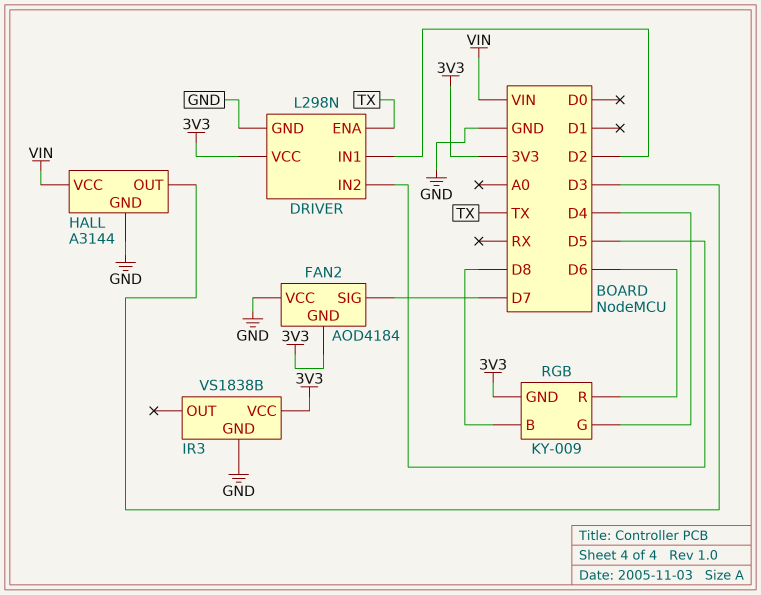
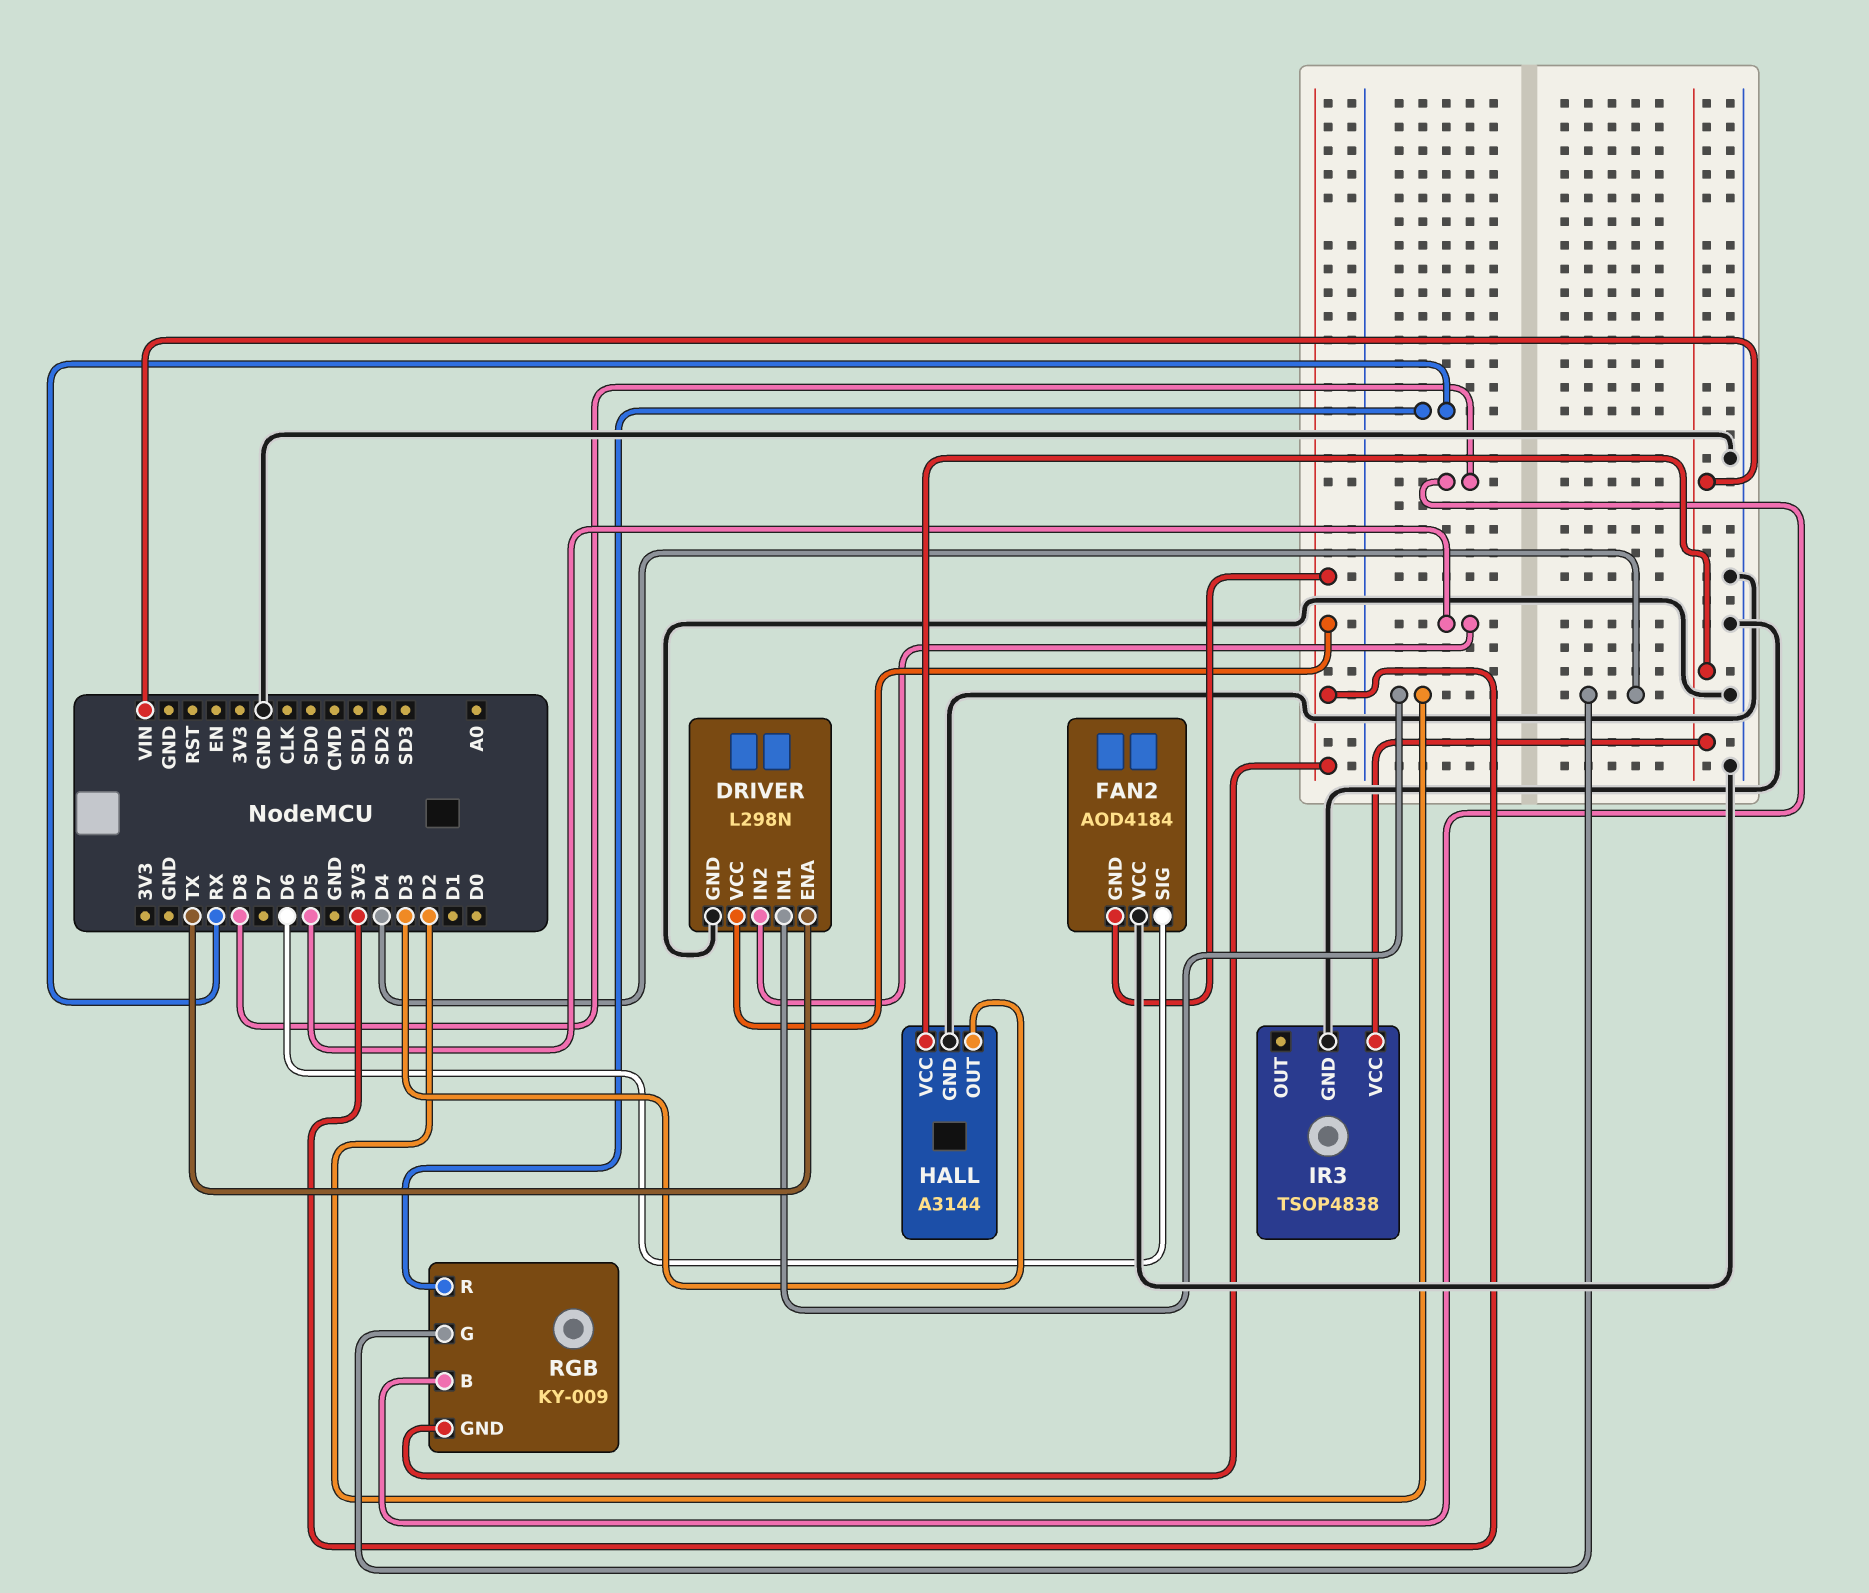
FAN2 pin SIG: D7 -> D6
IR3: VS1838B -> TSOP4838
IR3 pin VCC: 3V3 -> VIN
RGB pin R: D6 -> RX

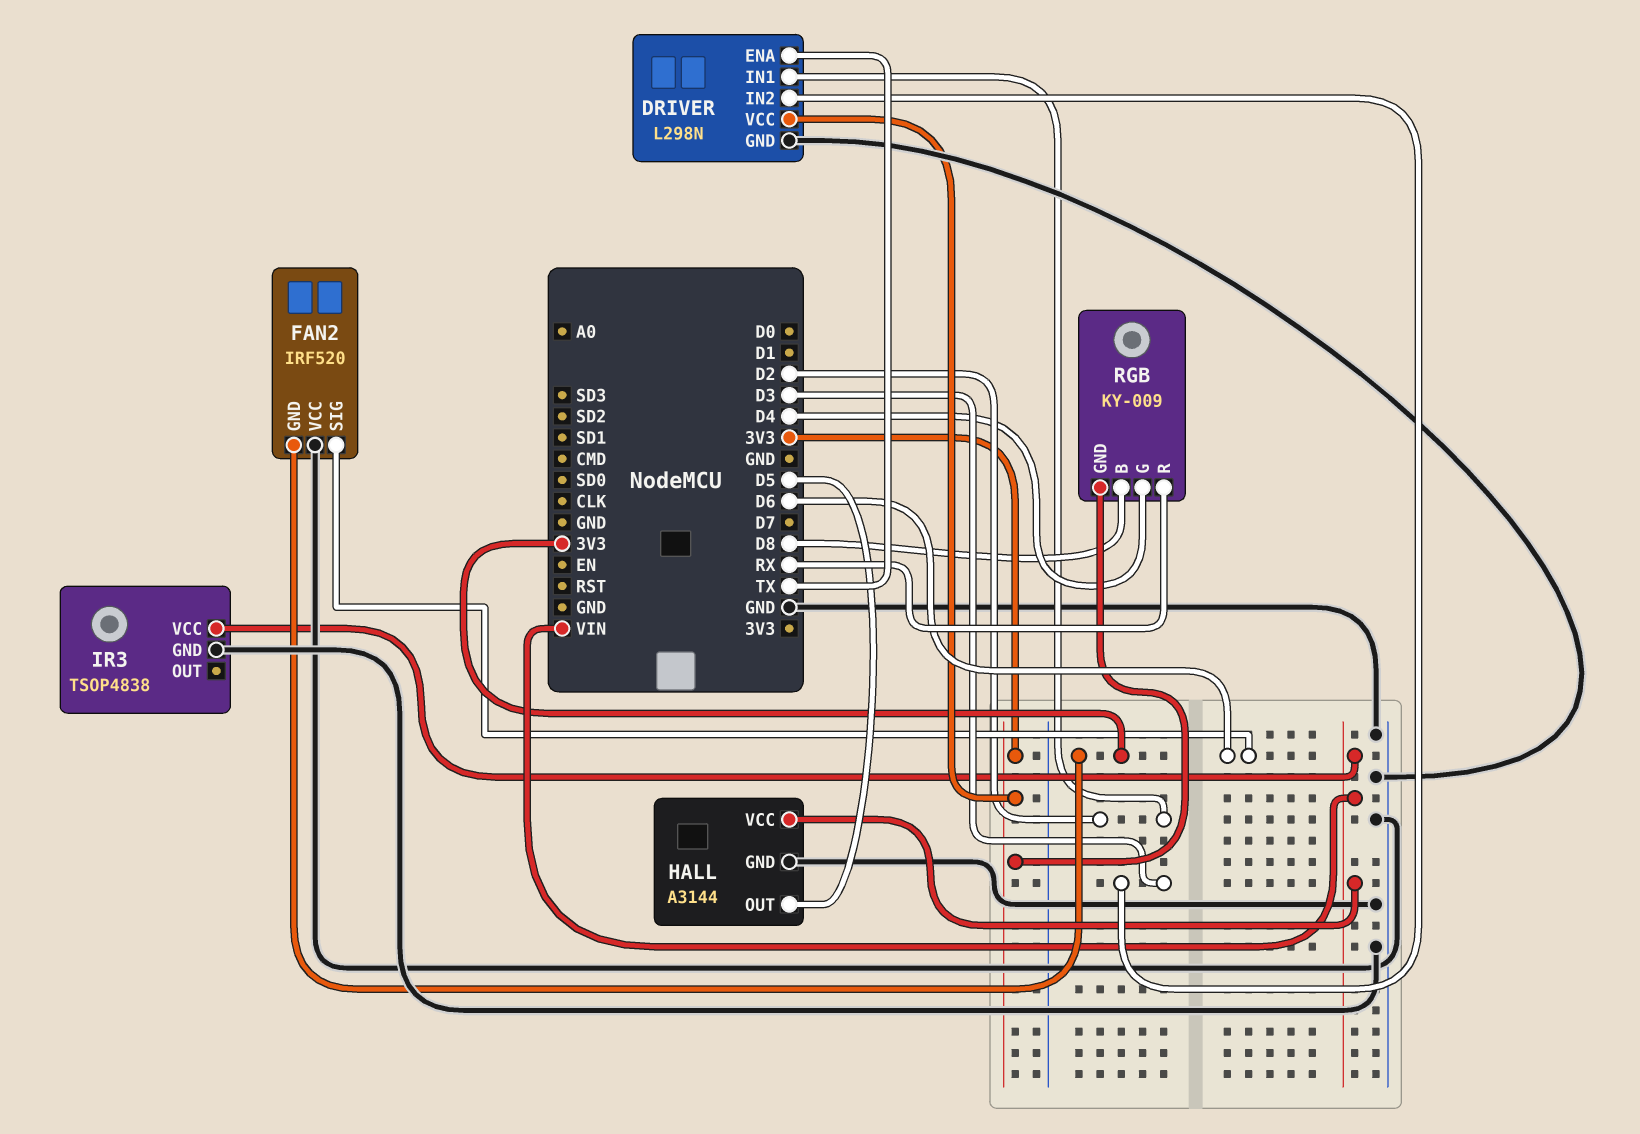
DRIVER pin IN2: D5 -> D3
FAN2: AOD4184 -> IRF520
HALL pin OUT: D3 -> D5

